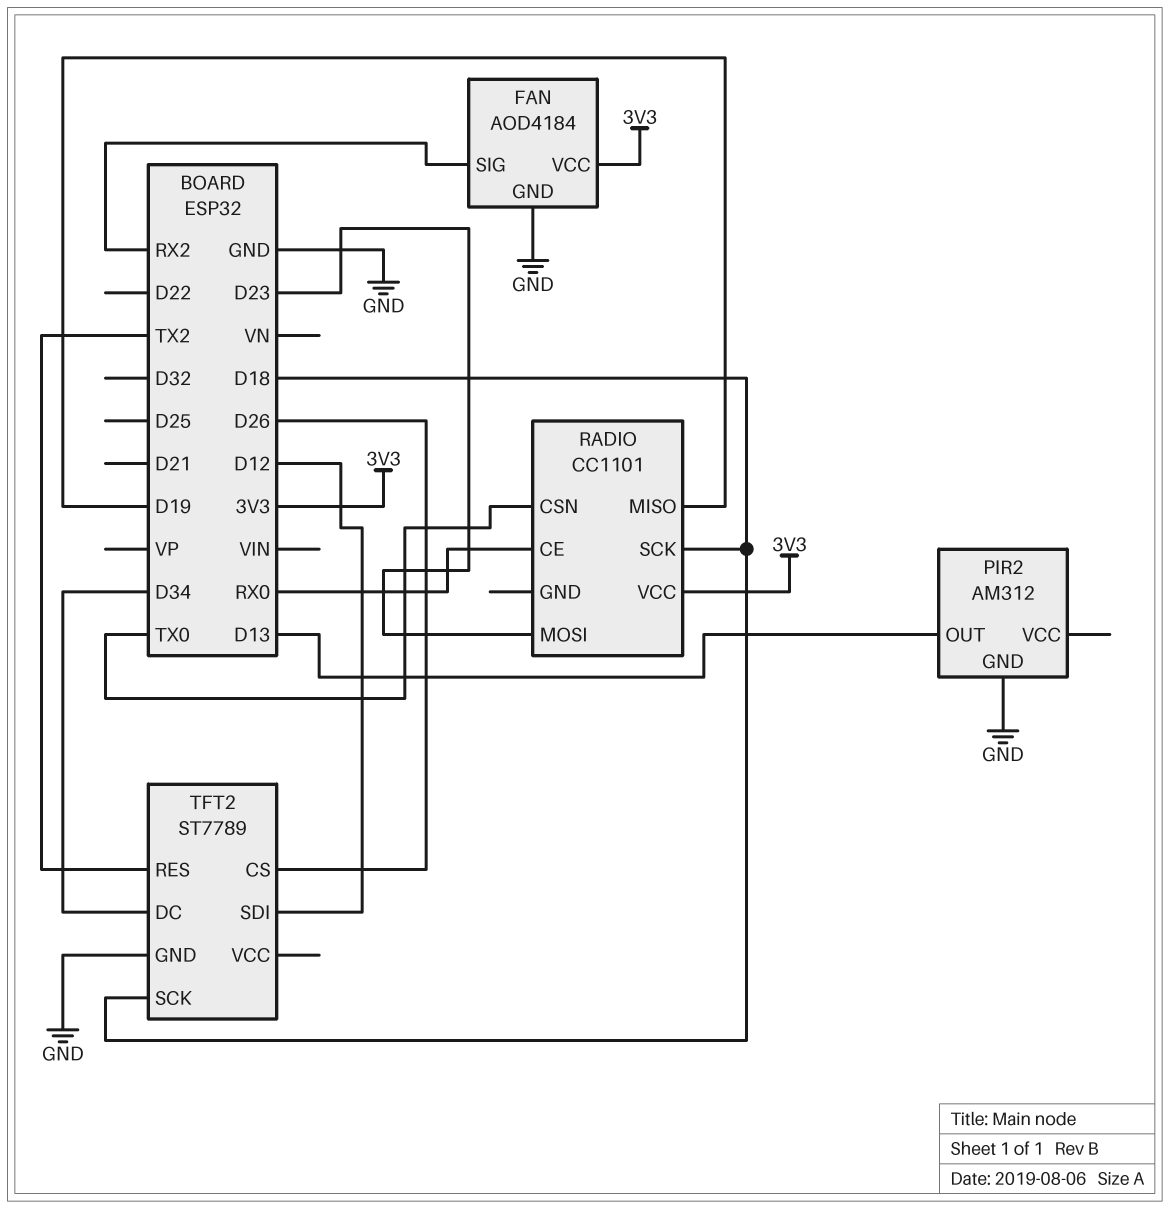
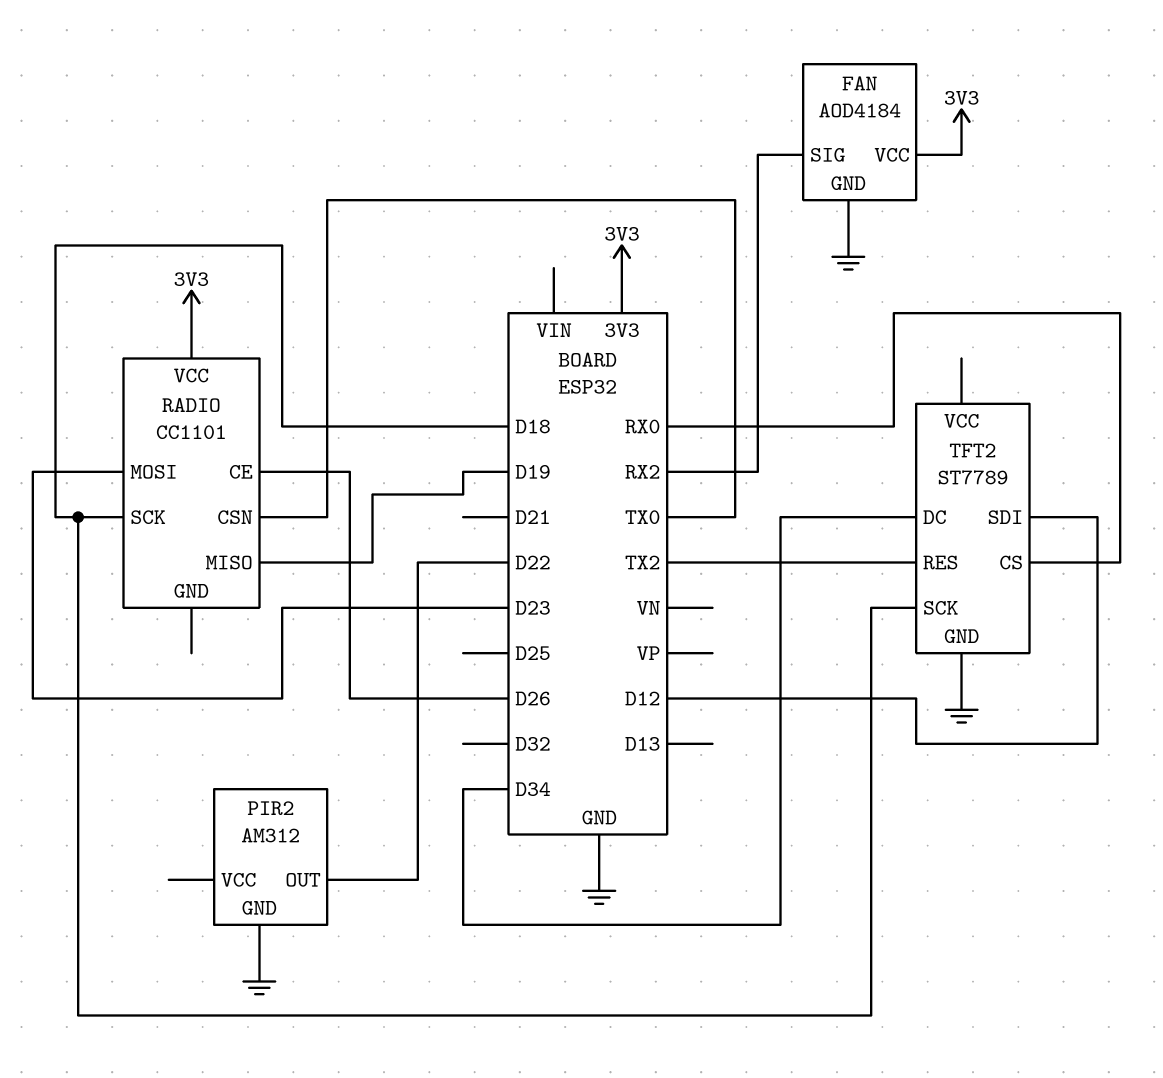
PIR2 pin OUT: D13 -> D22
RADIO pin CE: RX0 -> D26
TFT2 pin CS: D26 -> RX0

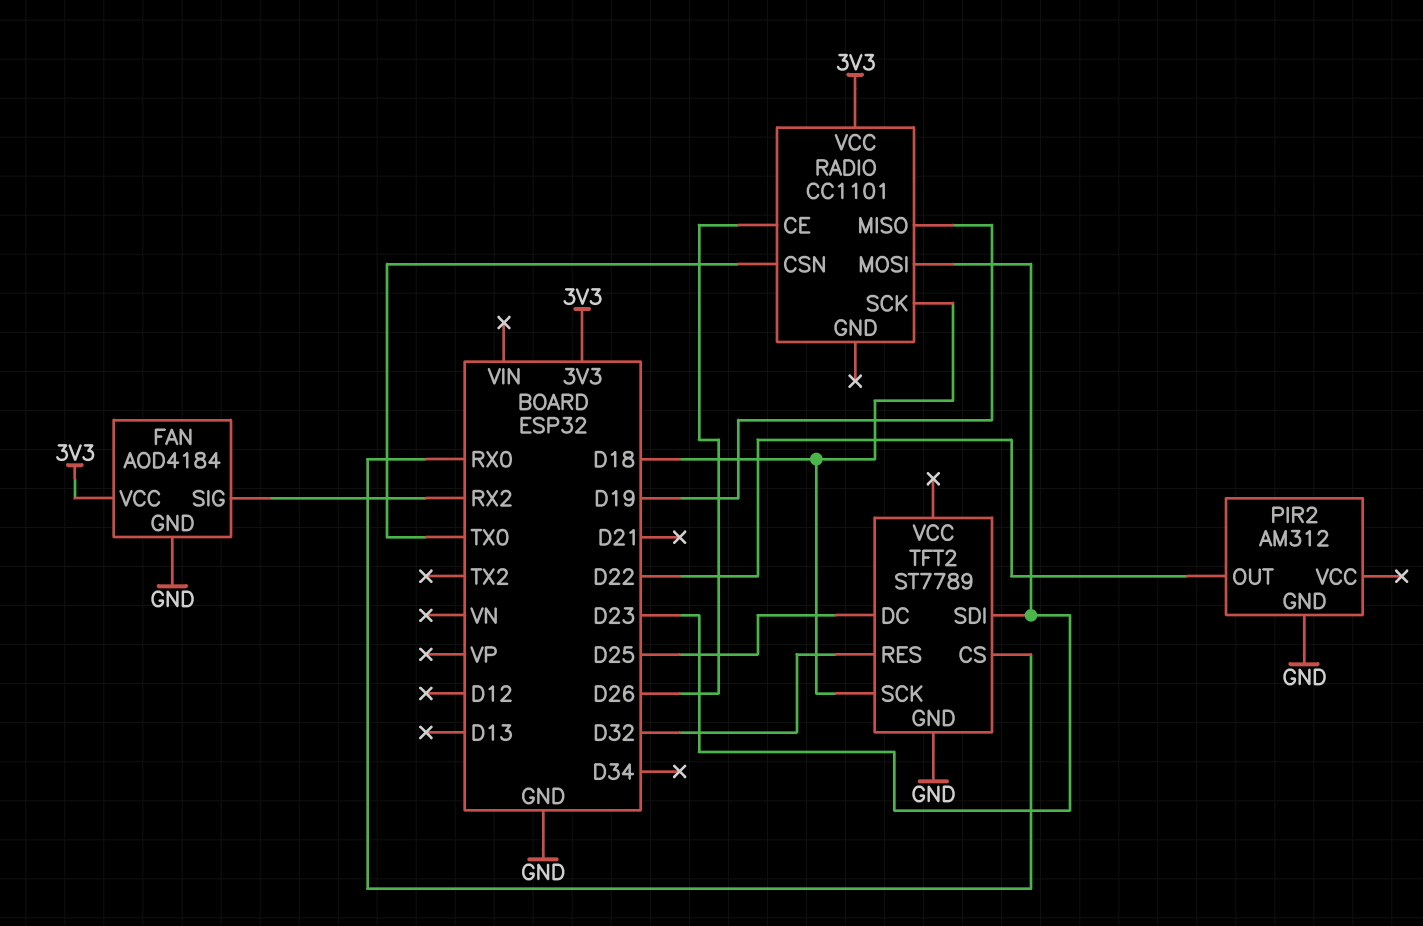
TFT2 pin DC: D34 -> D25
TFT2 pin RES: TX2 -> D32
TFT2 pin SDI: D12 -> D23

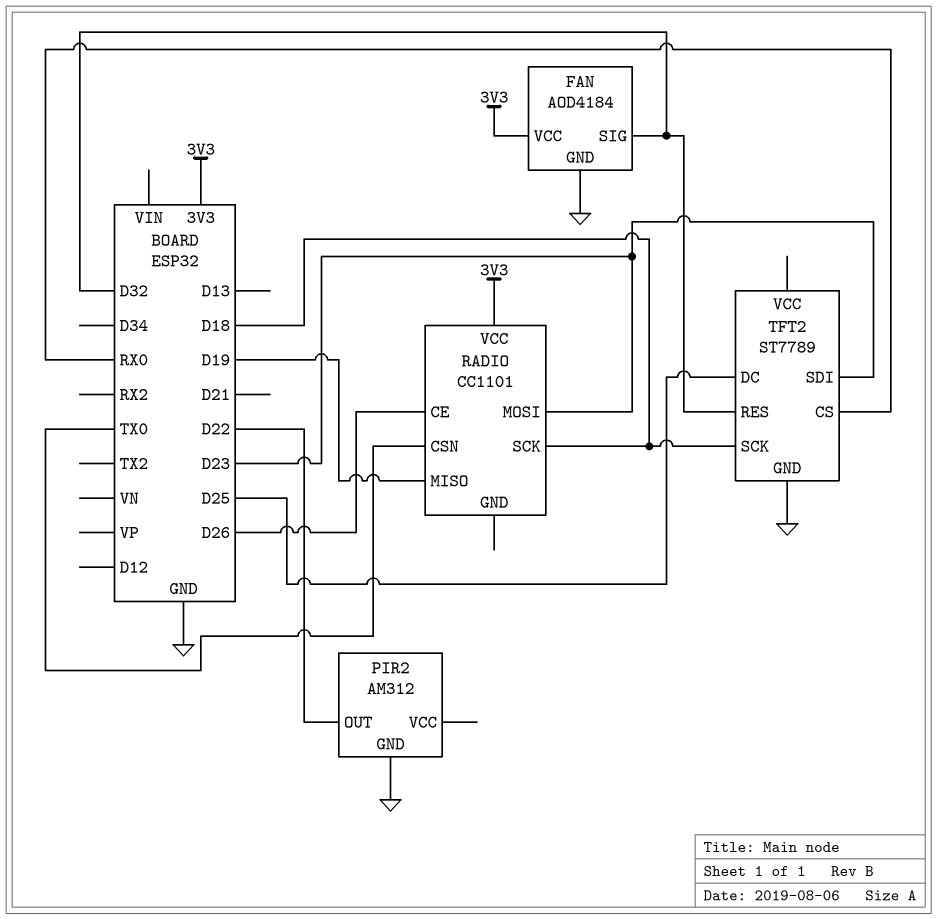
FAN pin SIG: RX2 -> D32

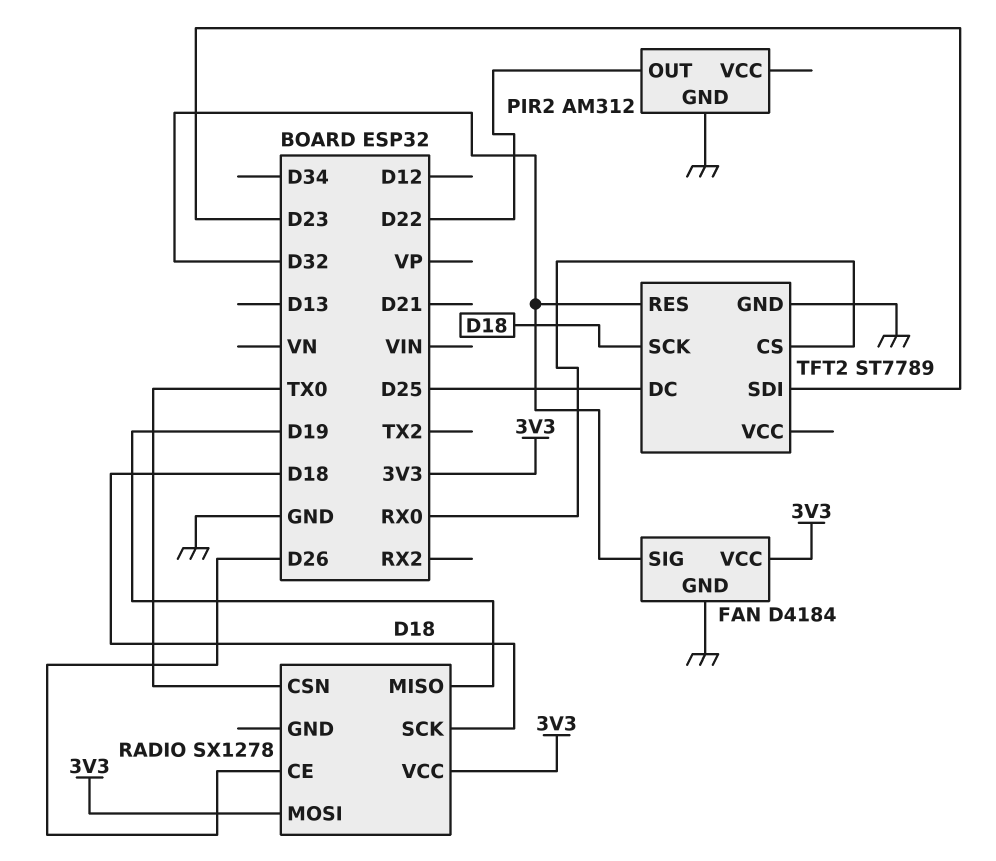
FAN: AOD4184 -> D4184
RADIO: CC1101 -> SX1278
RADIO pin MOSI: D23 -> 3V3

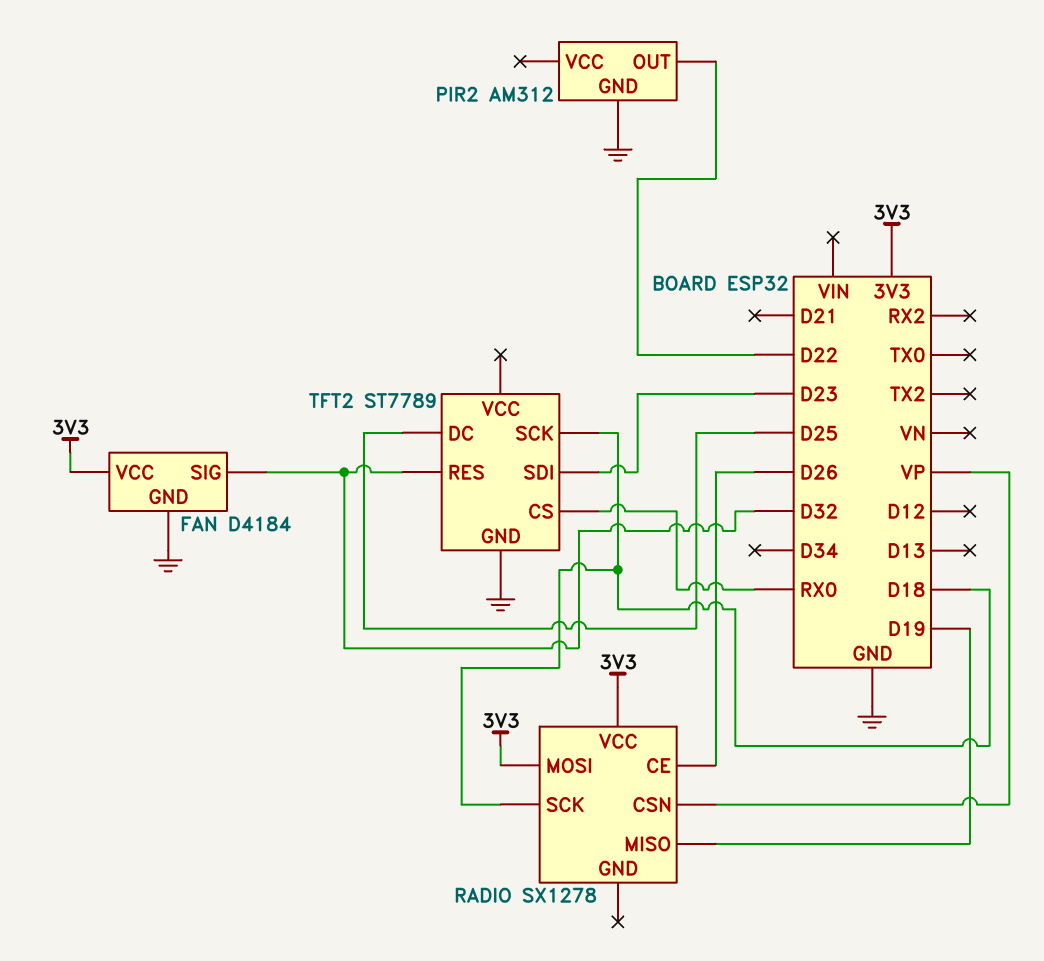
RADIO pin CSN: TX0 -> VP

